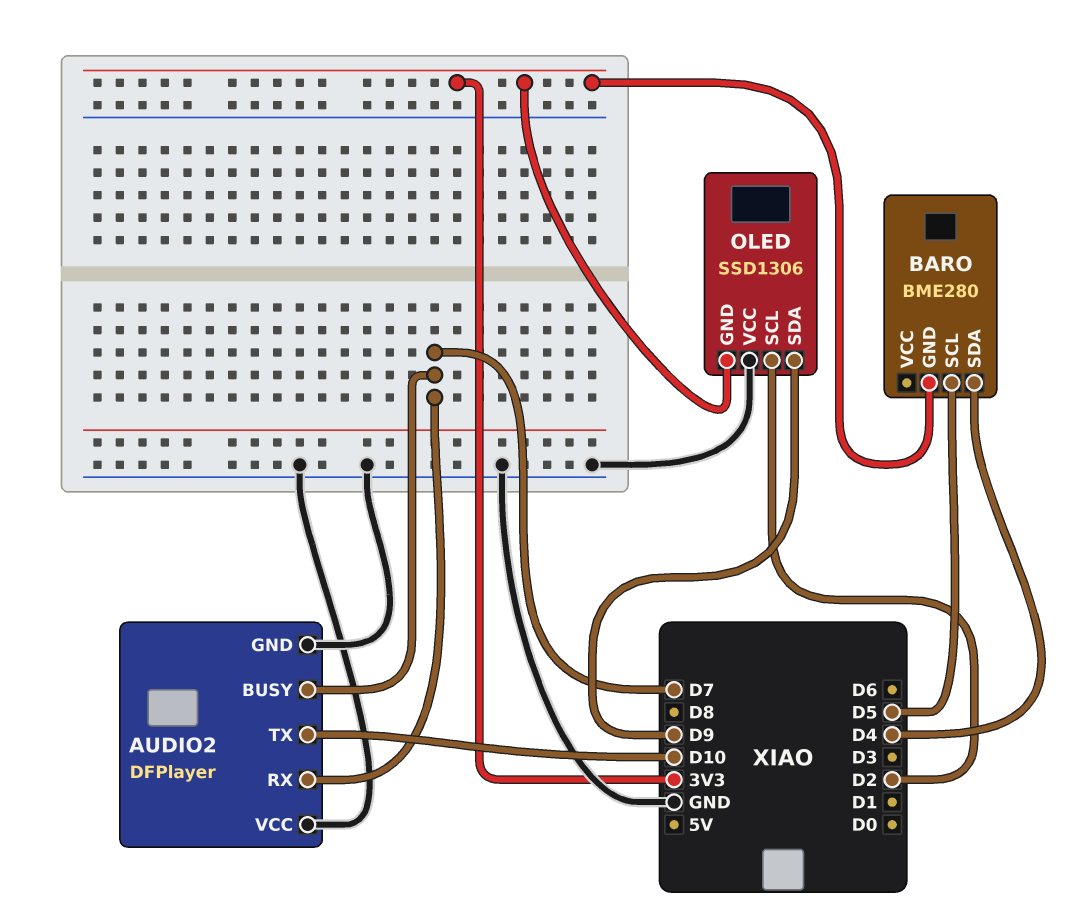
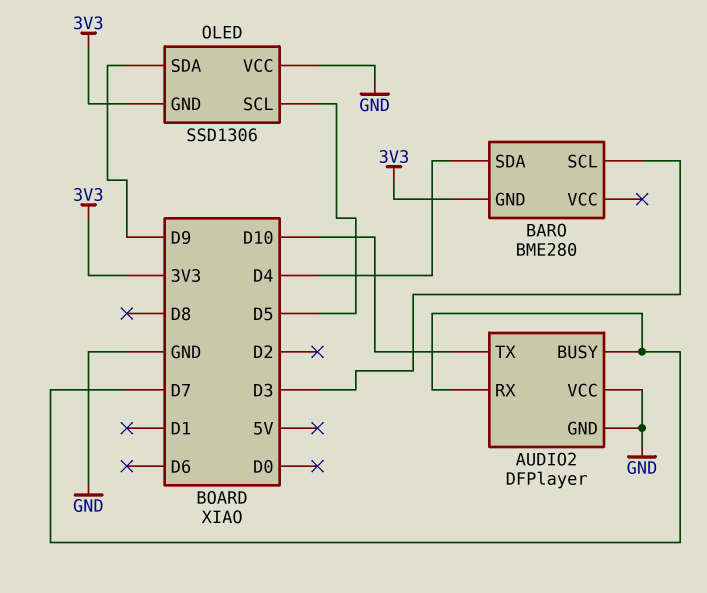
BARO pin SCL: D5 -> D3
OLED pin SCL: D2 -> D5

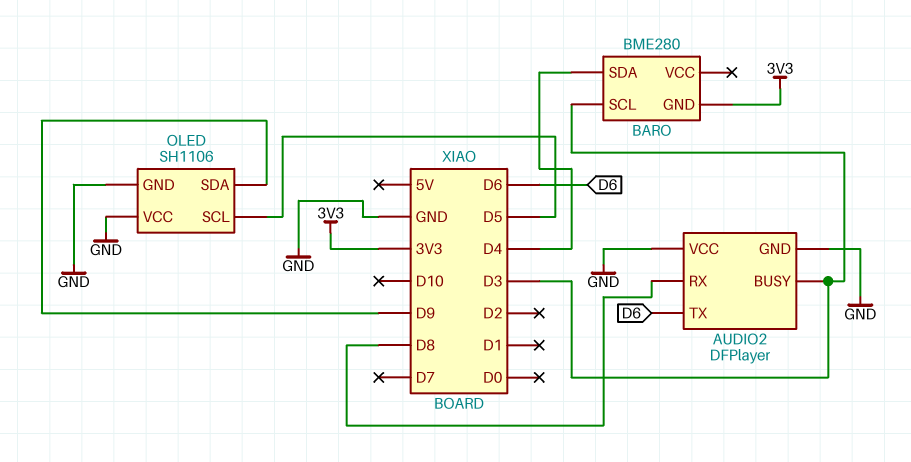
AUDIO2 pin BUSY: D7 -> D3
AUDIO2 pin RX: D7 -> D8
AUDIO2 pin TX: D10 -> D6
OLED: SSD1306 -> SH1106
OLED pin GND: 3V3 -> GND

